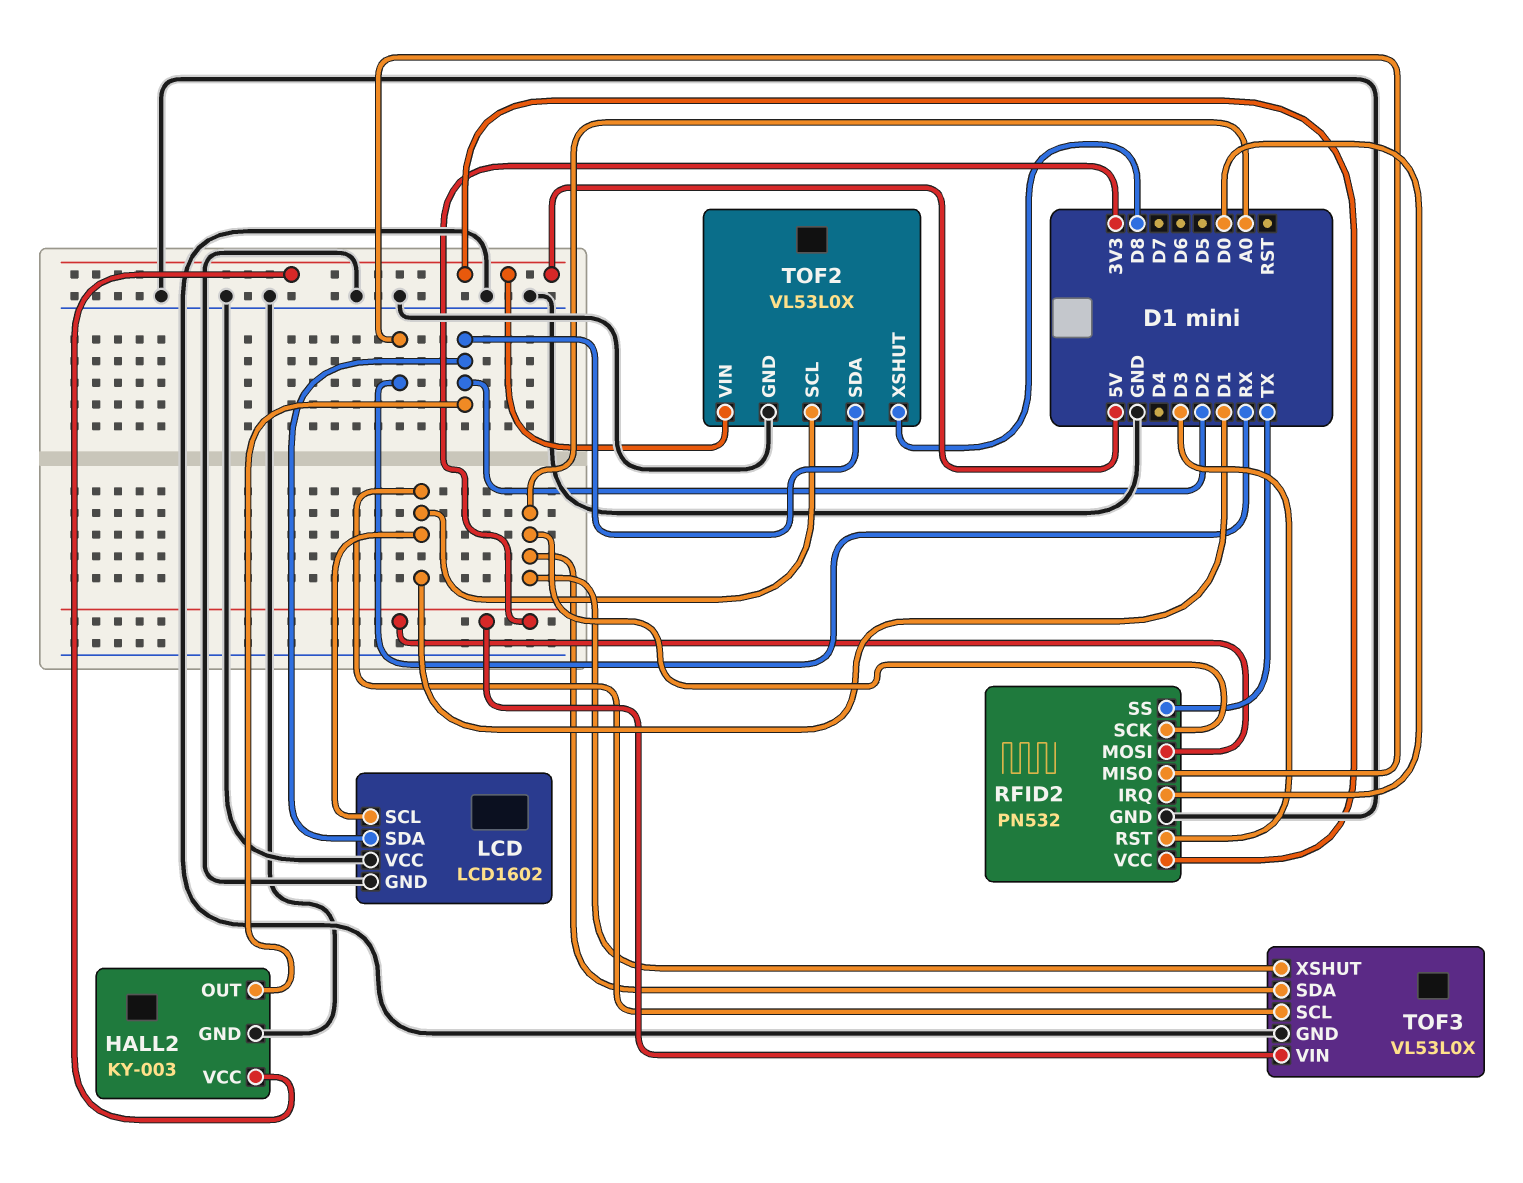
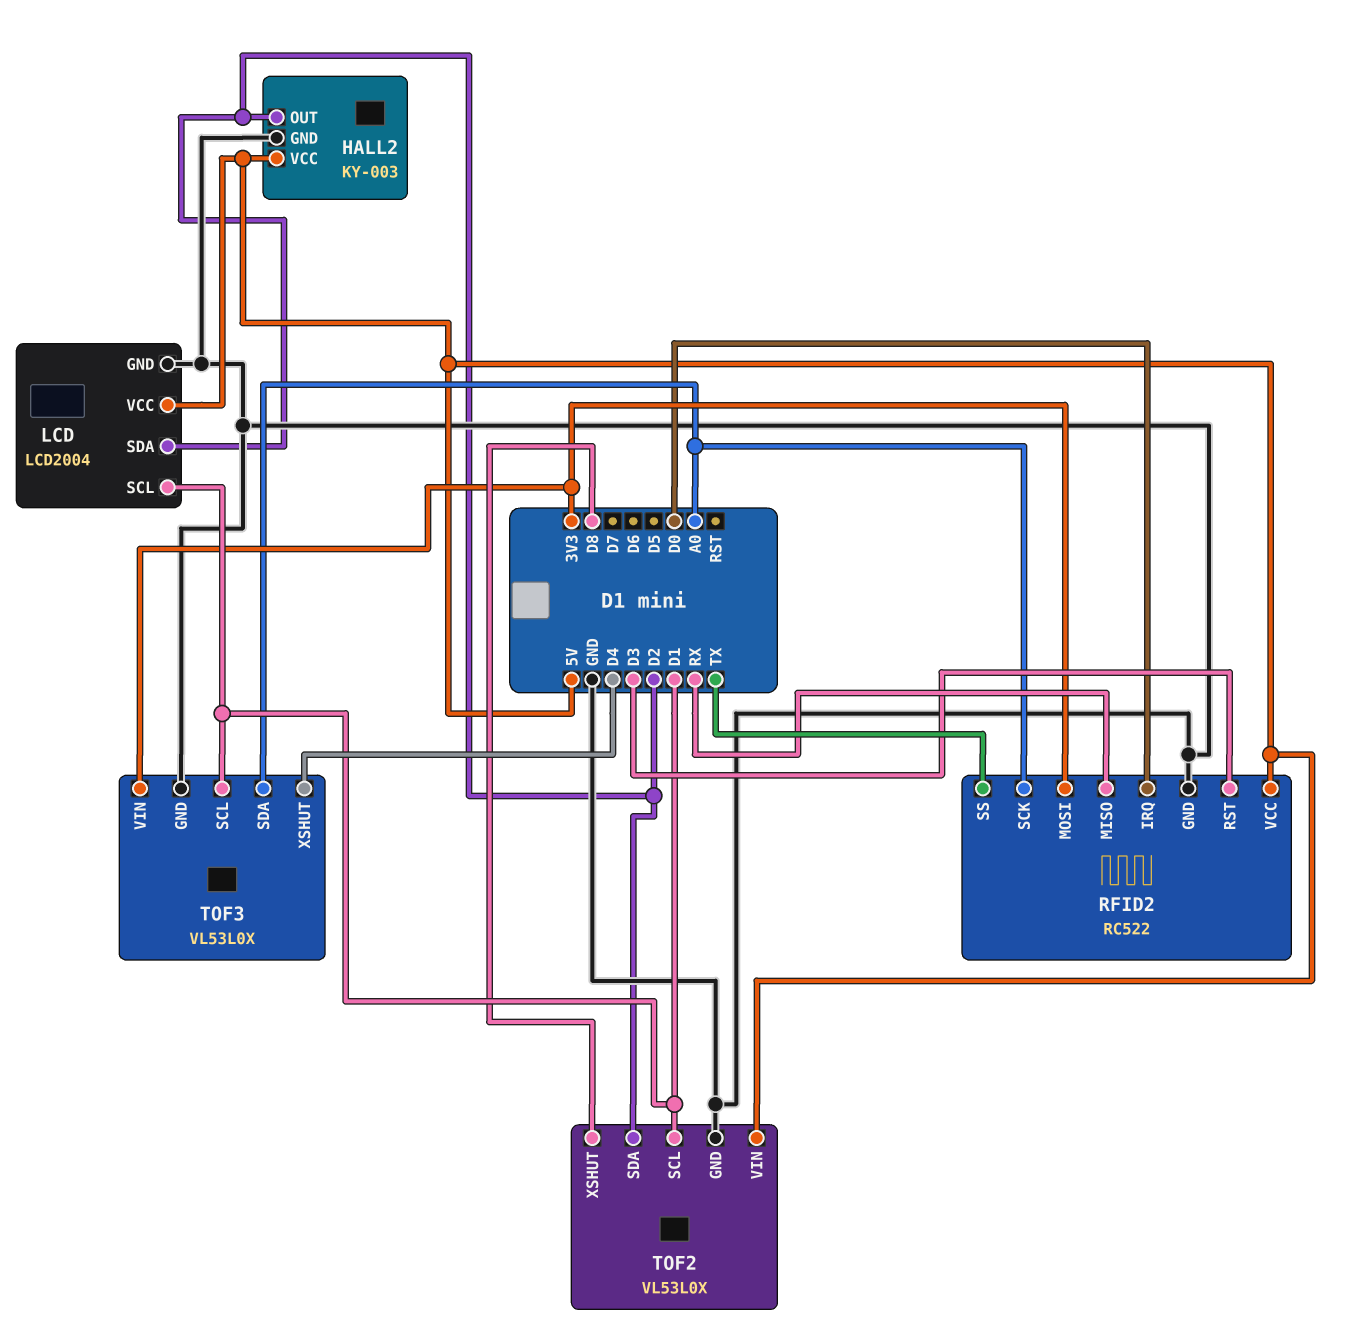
LCD: LCD1602 -> LCD2004
LCD pin VCC: GND -> 5V
RFID2: PN532 -> RC522
TOF3 pin XSHUT: A0 -> D4

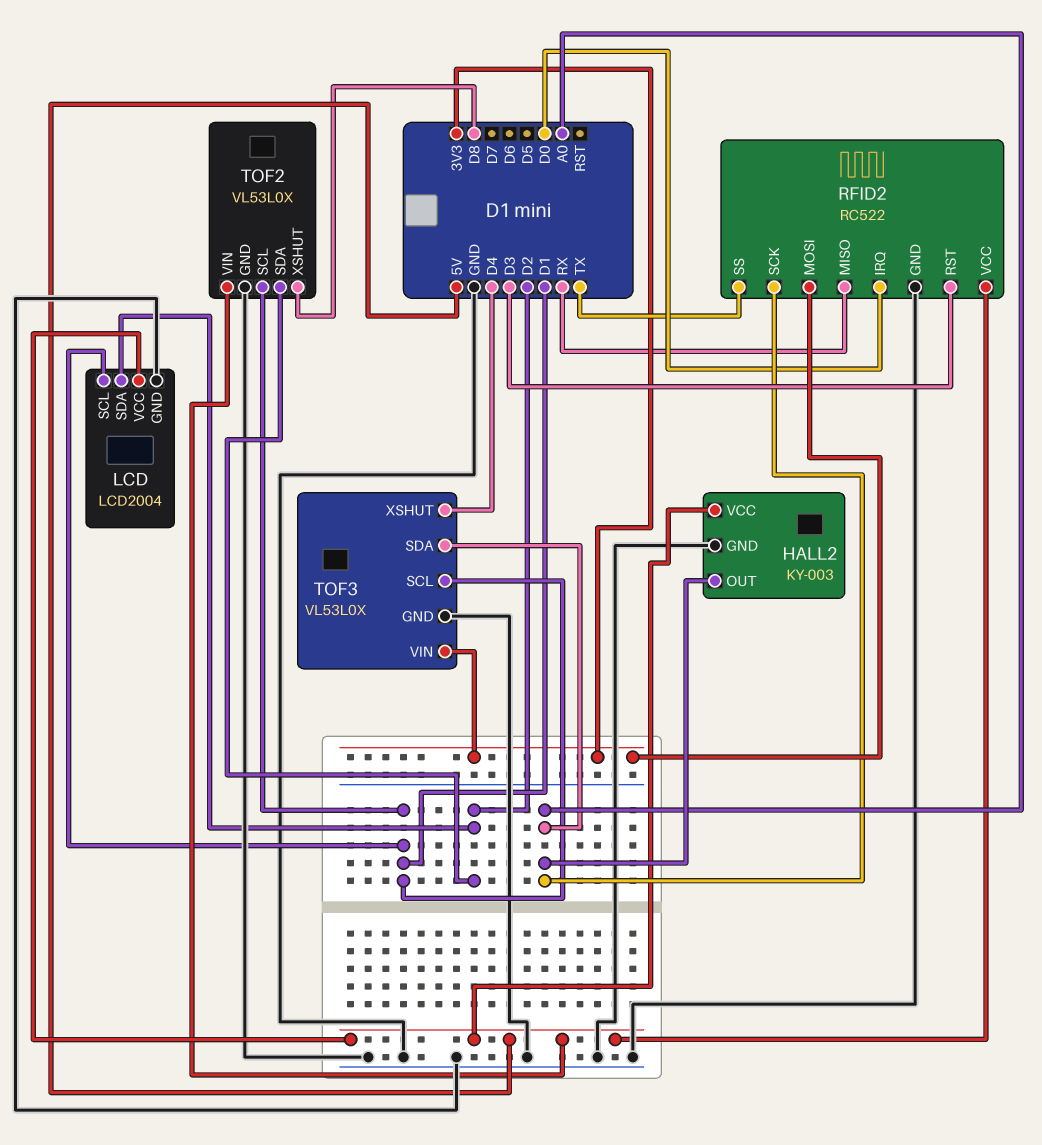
HALL2 pin OUT: D2 -> A0

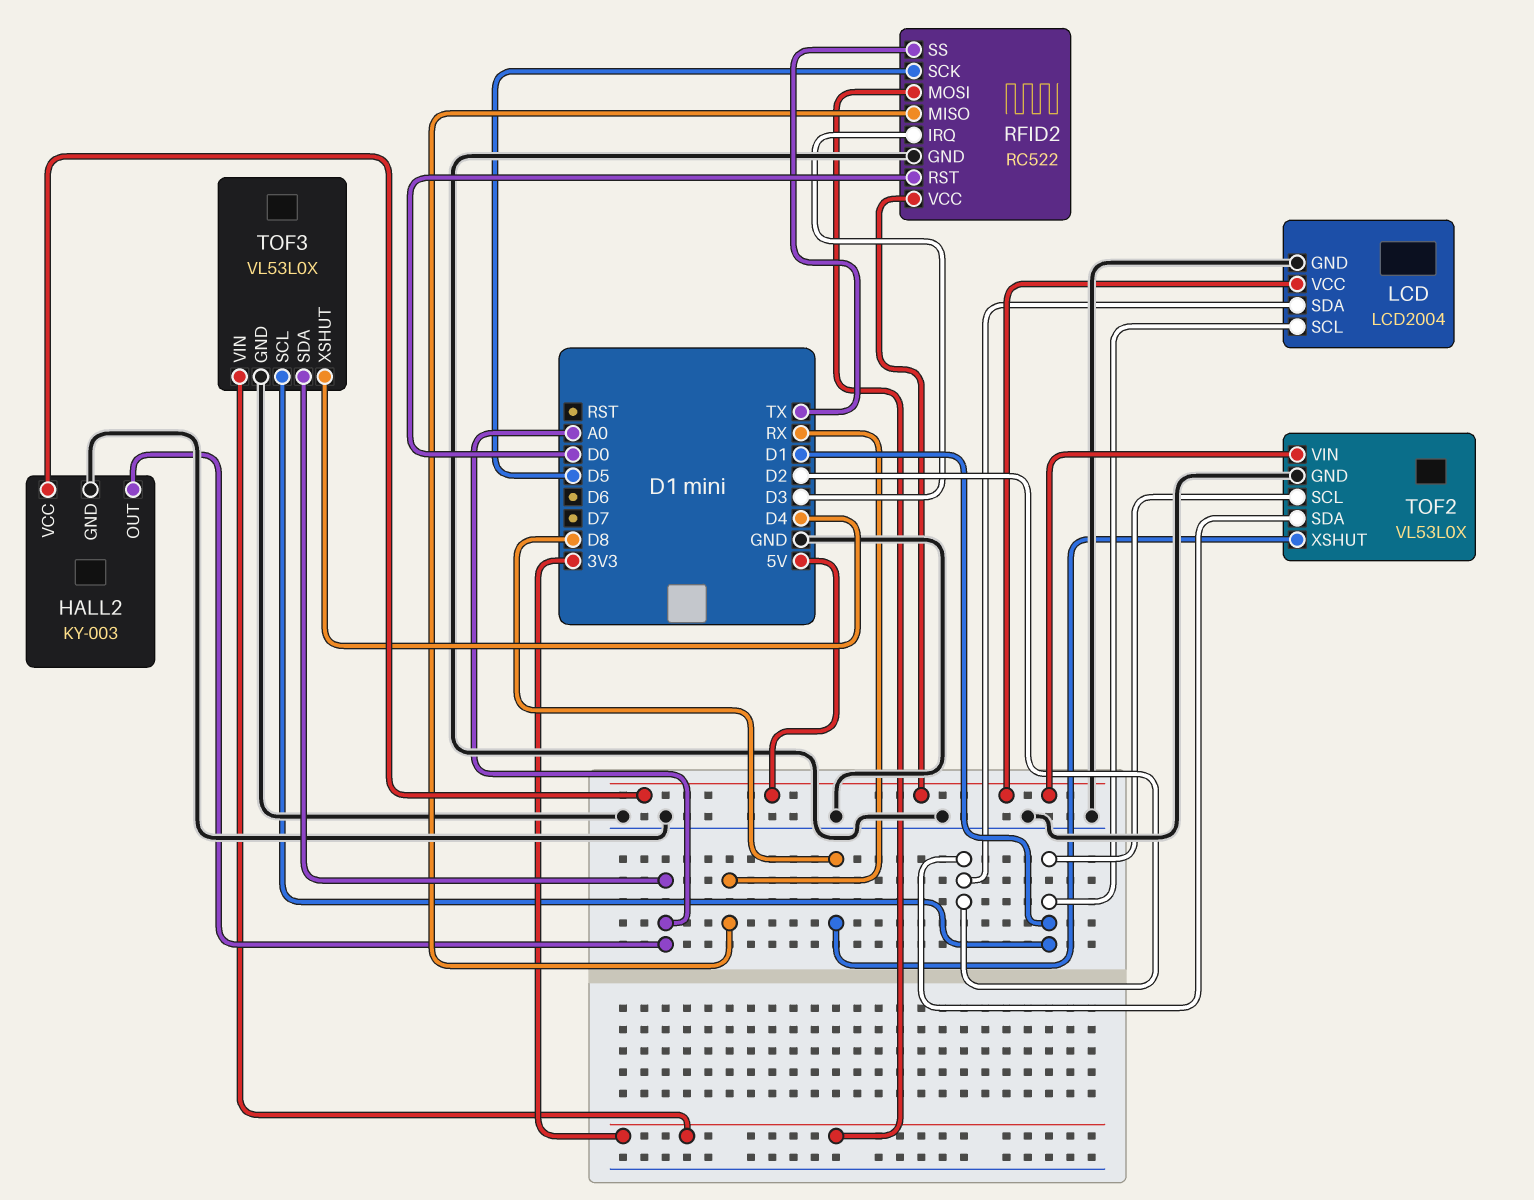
RFID2 pin IRQ: D0 -> D3
RFID2 pin RST: D3 -> D0
RFID2 pin SCK: A0 -> D5

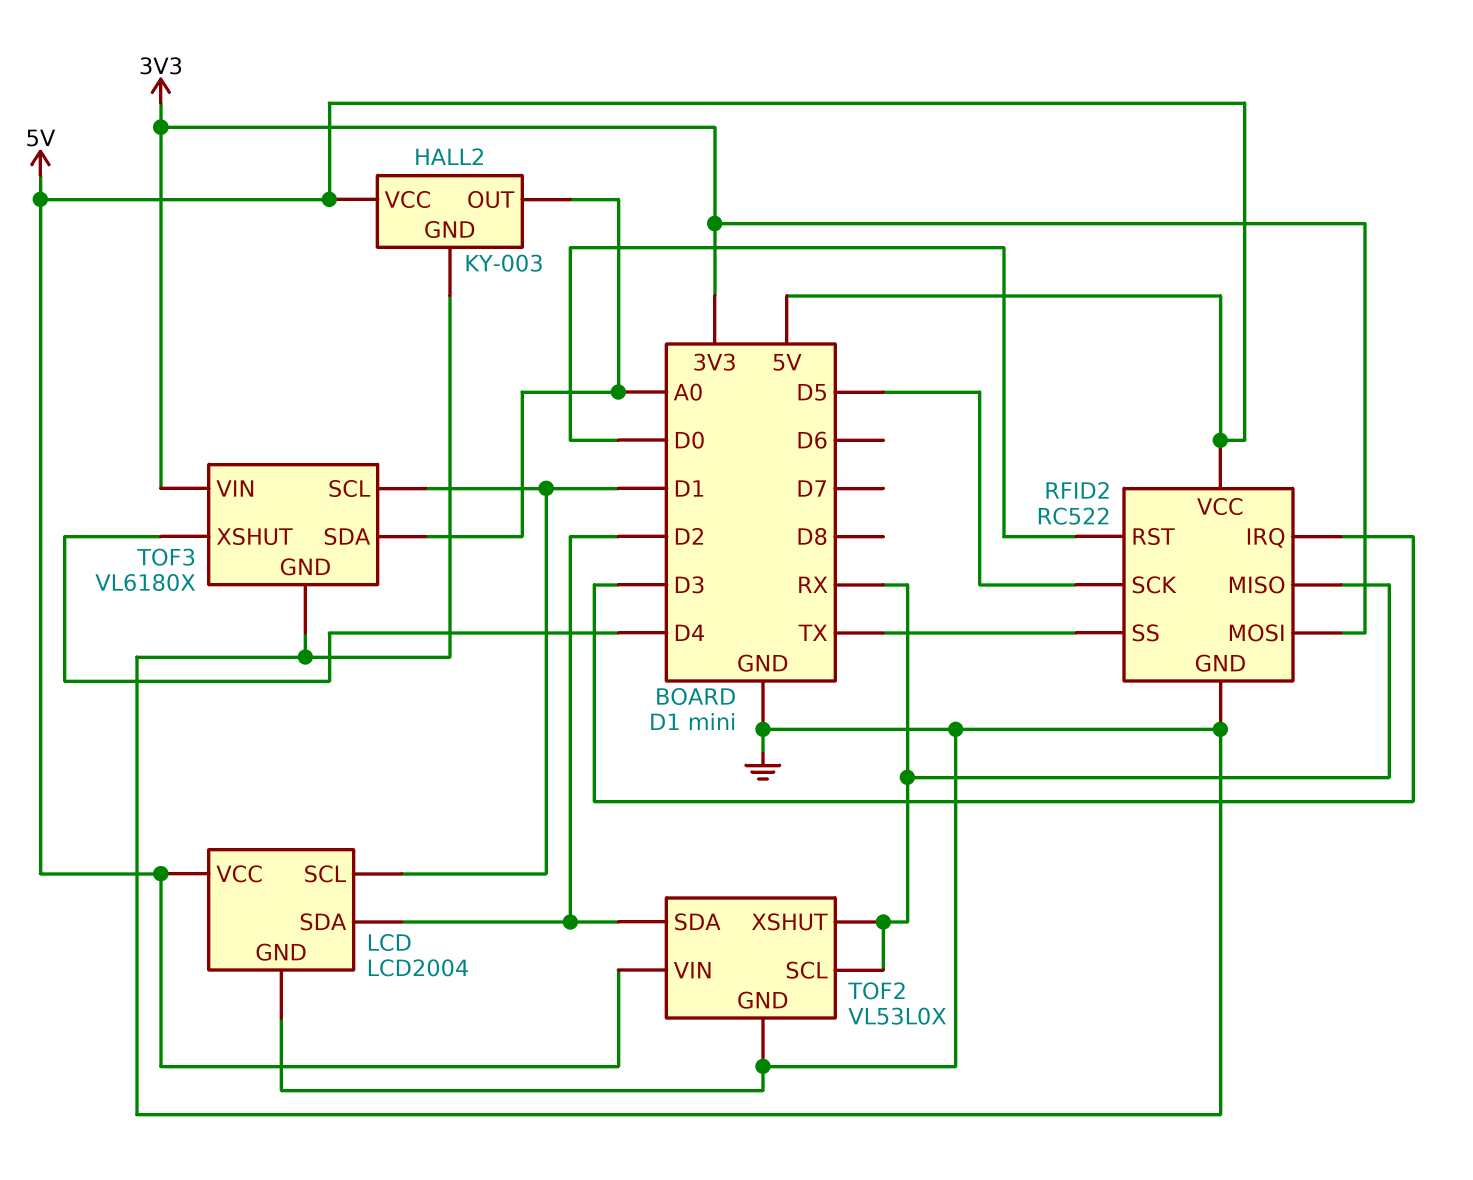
TOF2 pin SCL: D1 -> RX
TOF2 pin XSHUT: D8 -> RX
TOF3: VL53L0X -> VL6180X

